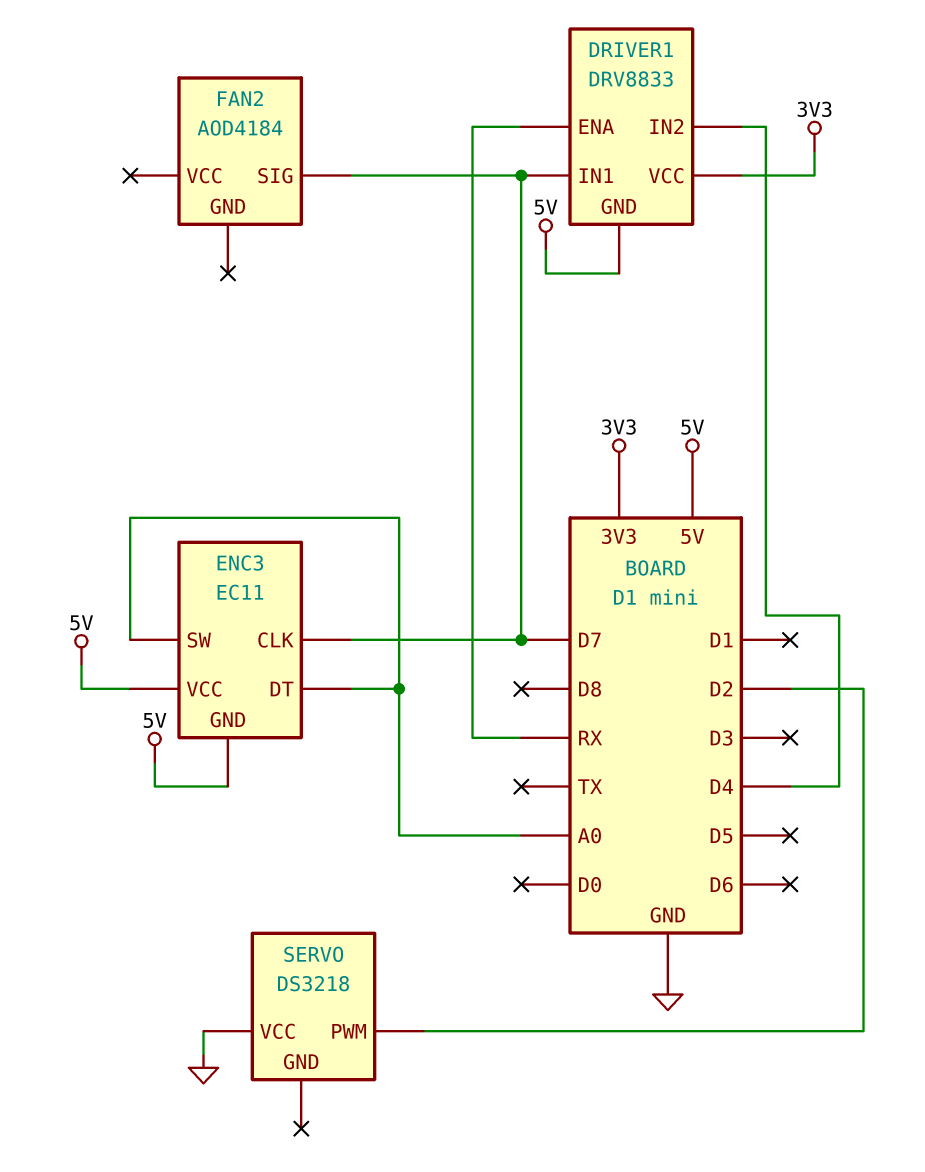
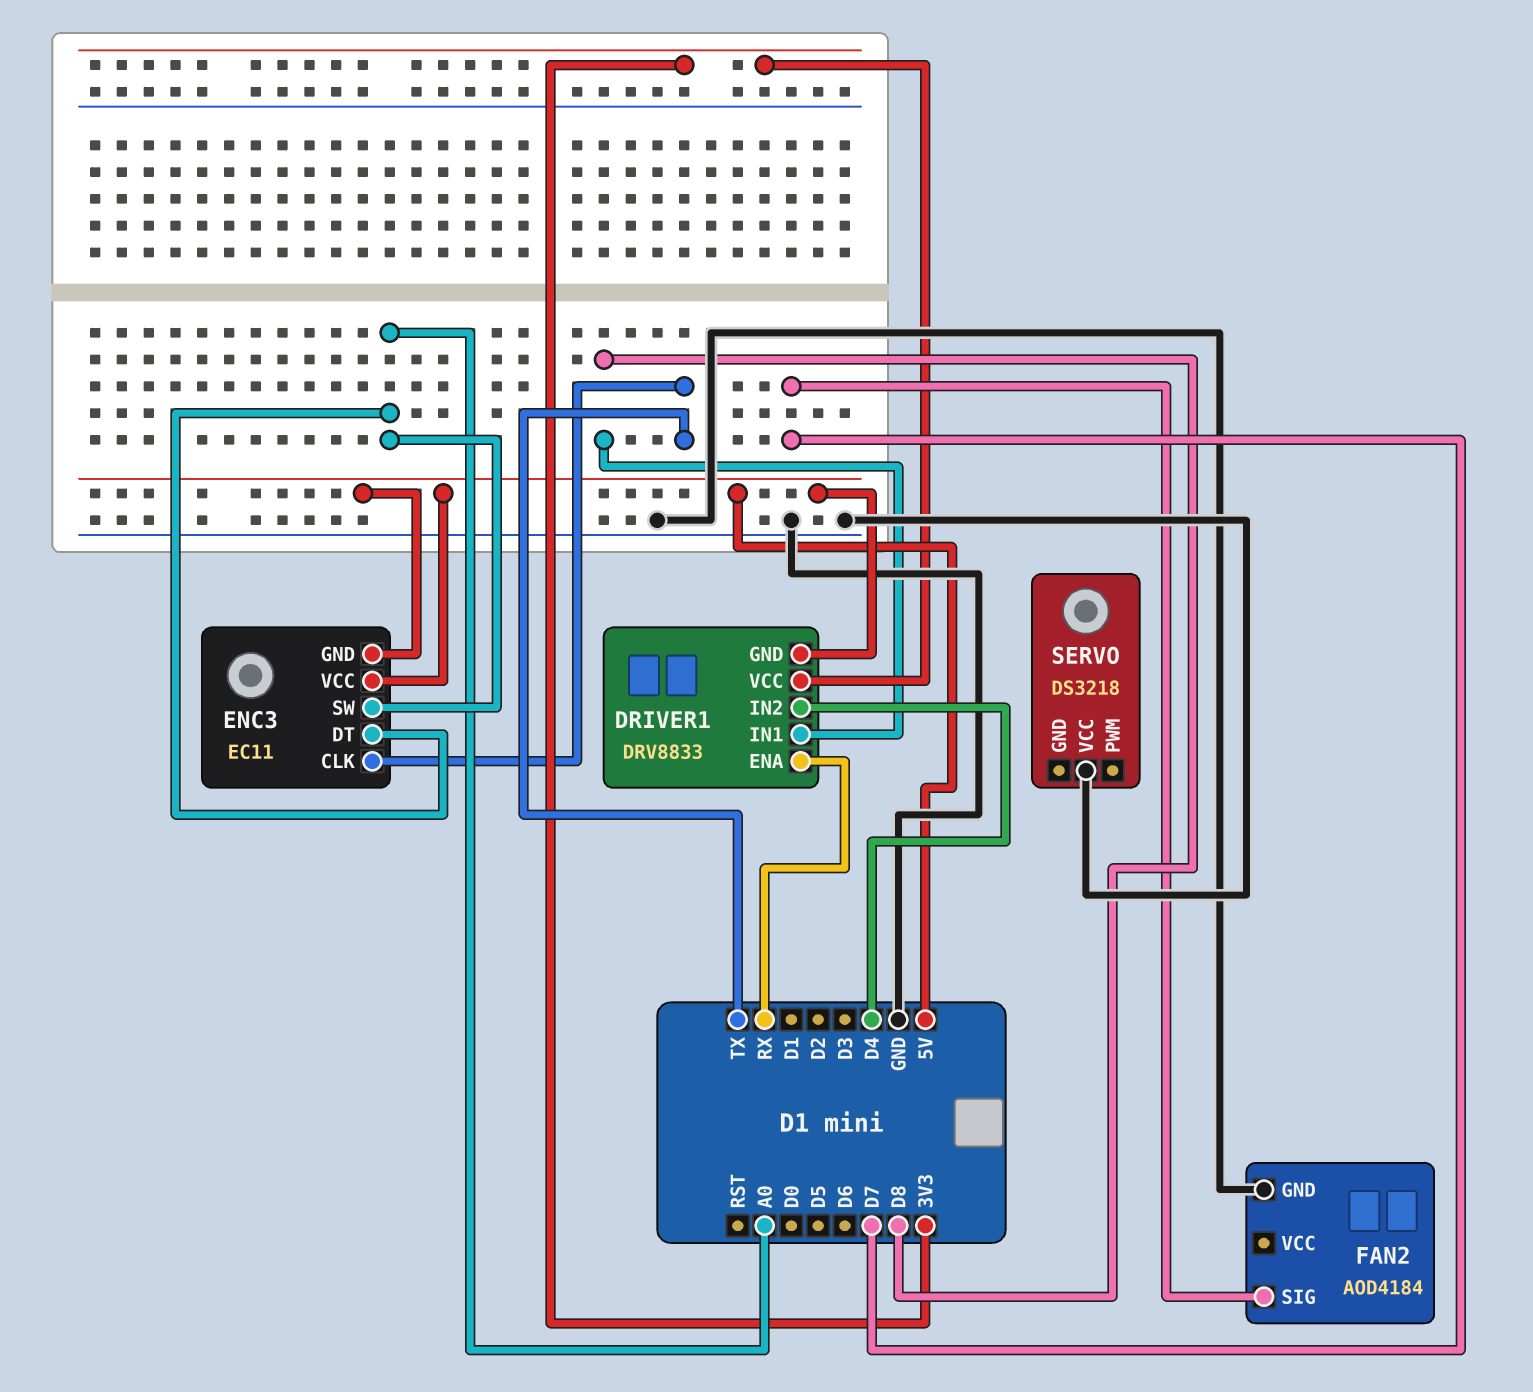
DRIVER1 pin IN1: D7 -> D8
ENC3 pin CLK: D7 -> TX
FAN2 pin GND: none -> GND
SERVO pin PWM: D2 -> none

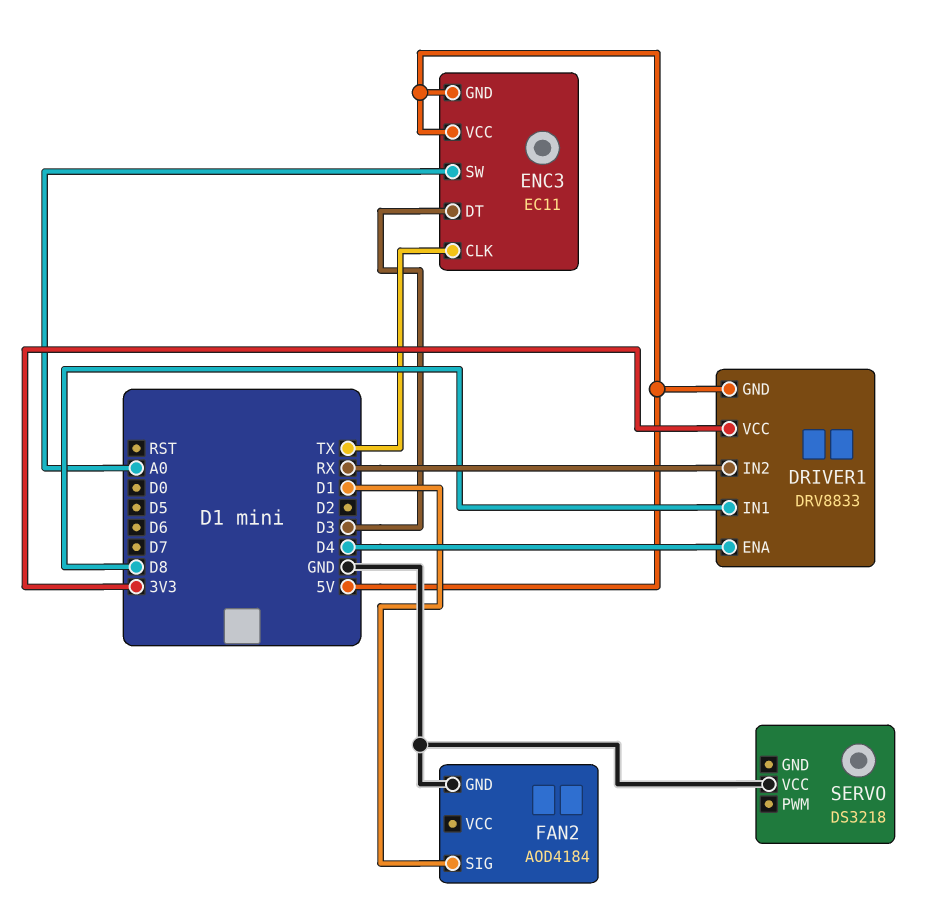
DRIVER1 pin ENA: RX -> D4
DRIVER1 pin IN2: D4 -> RX
ENC3 pin DT: A0 -> D3
FAN2 pin SIG: D7 -> D1

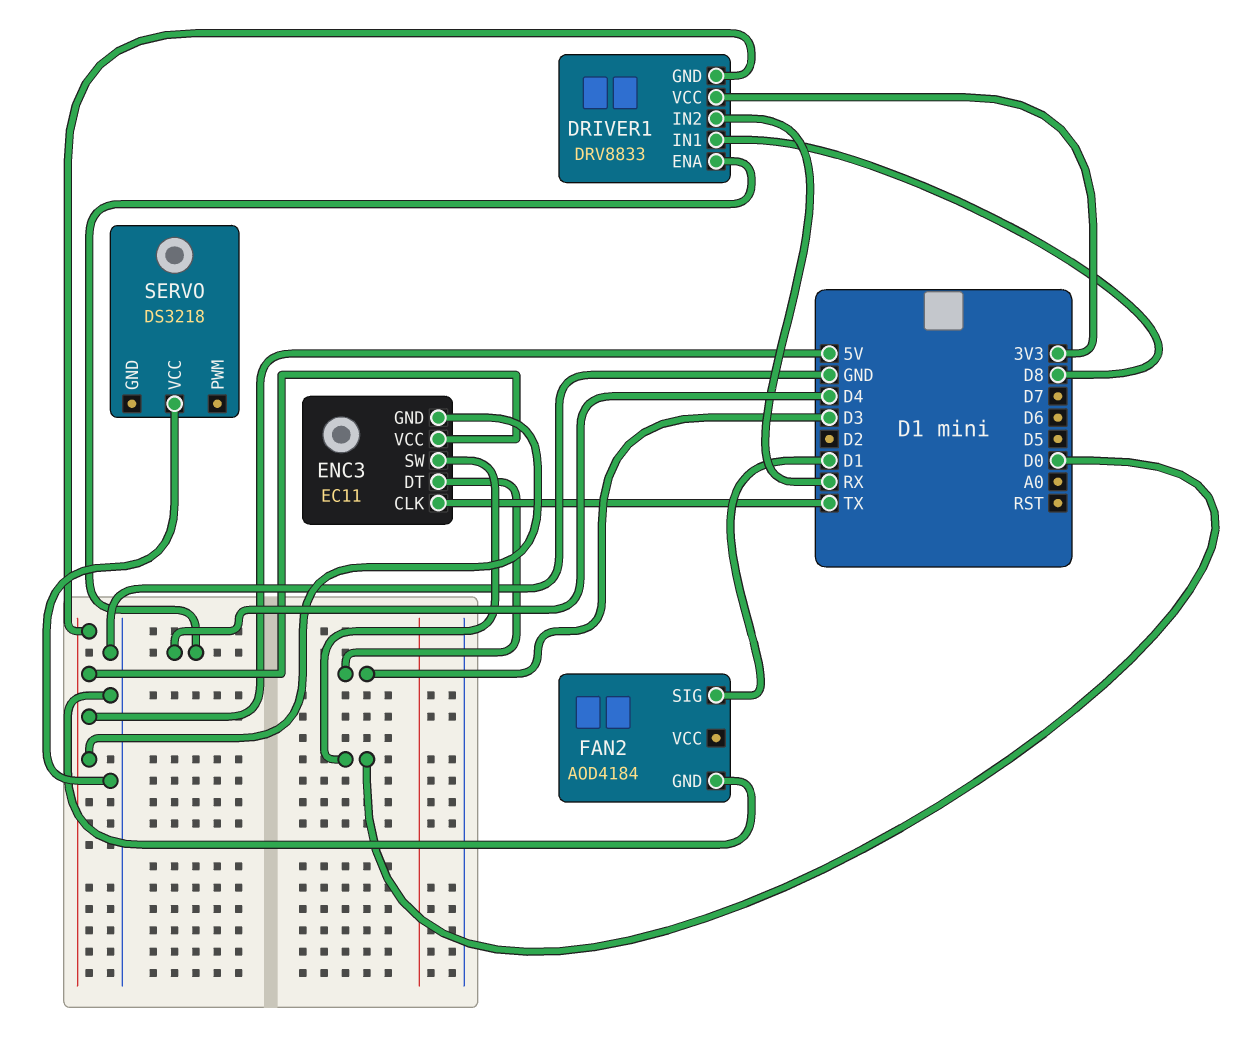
ENC3 pin SW: A0 -> D0

